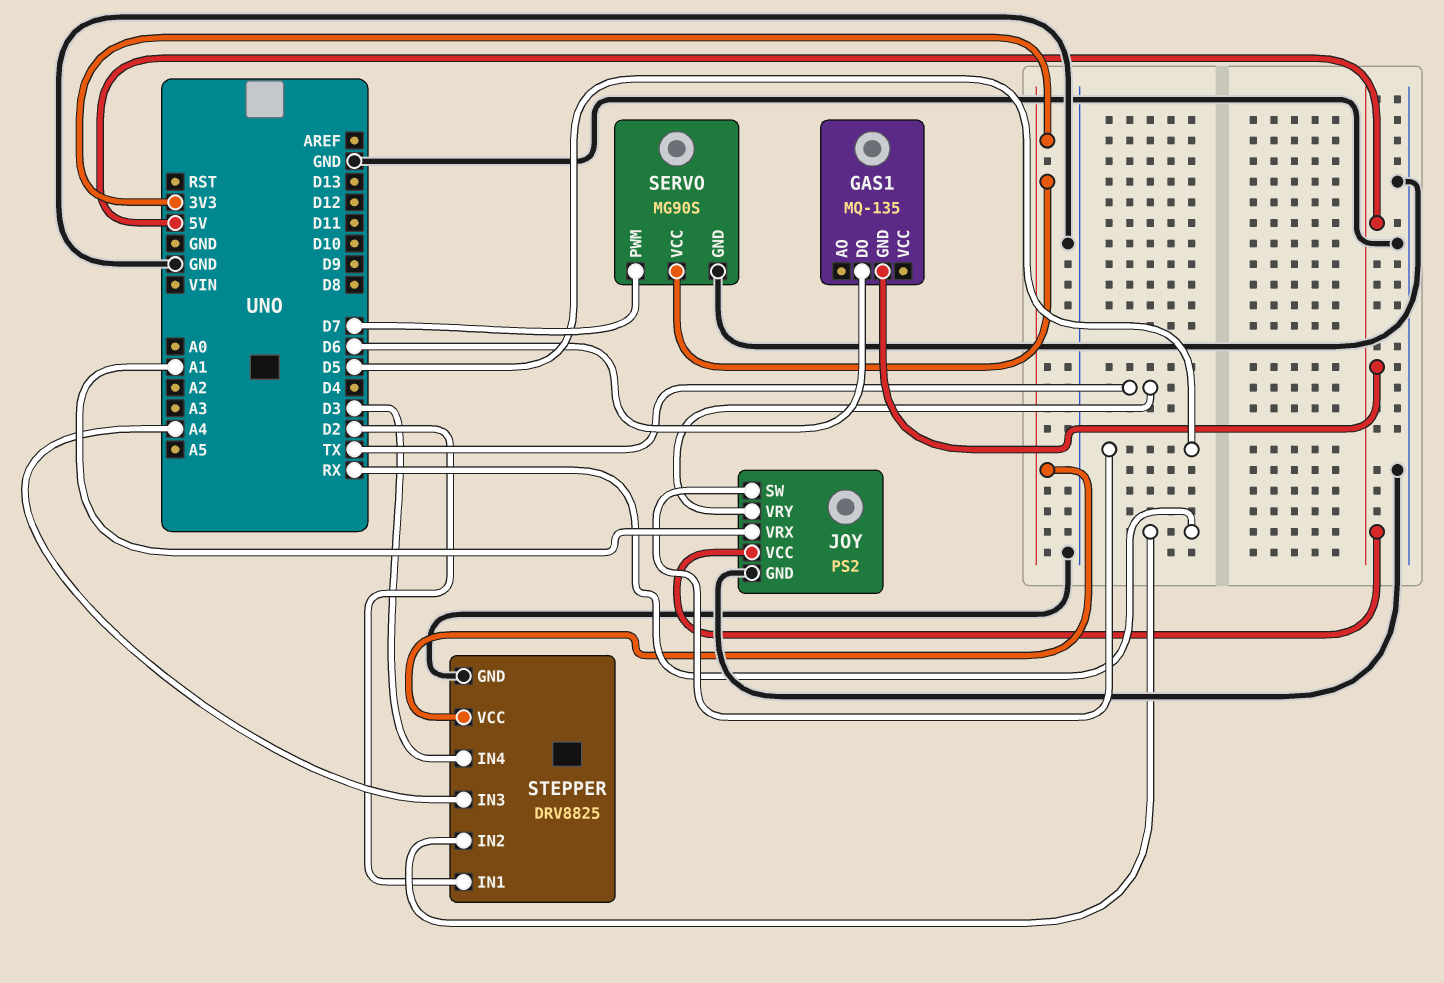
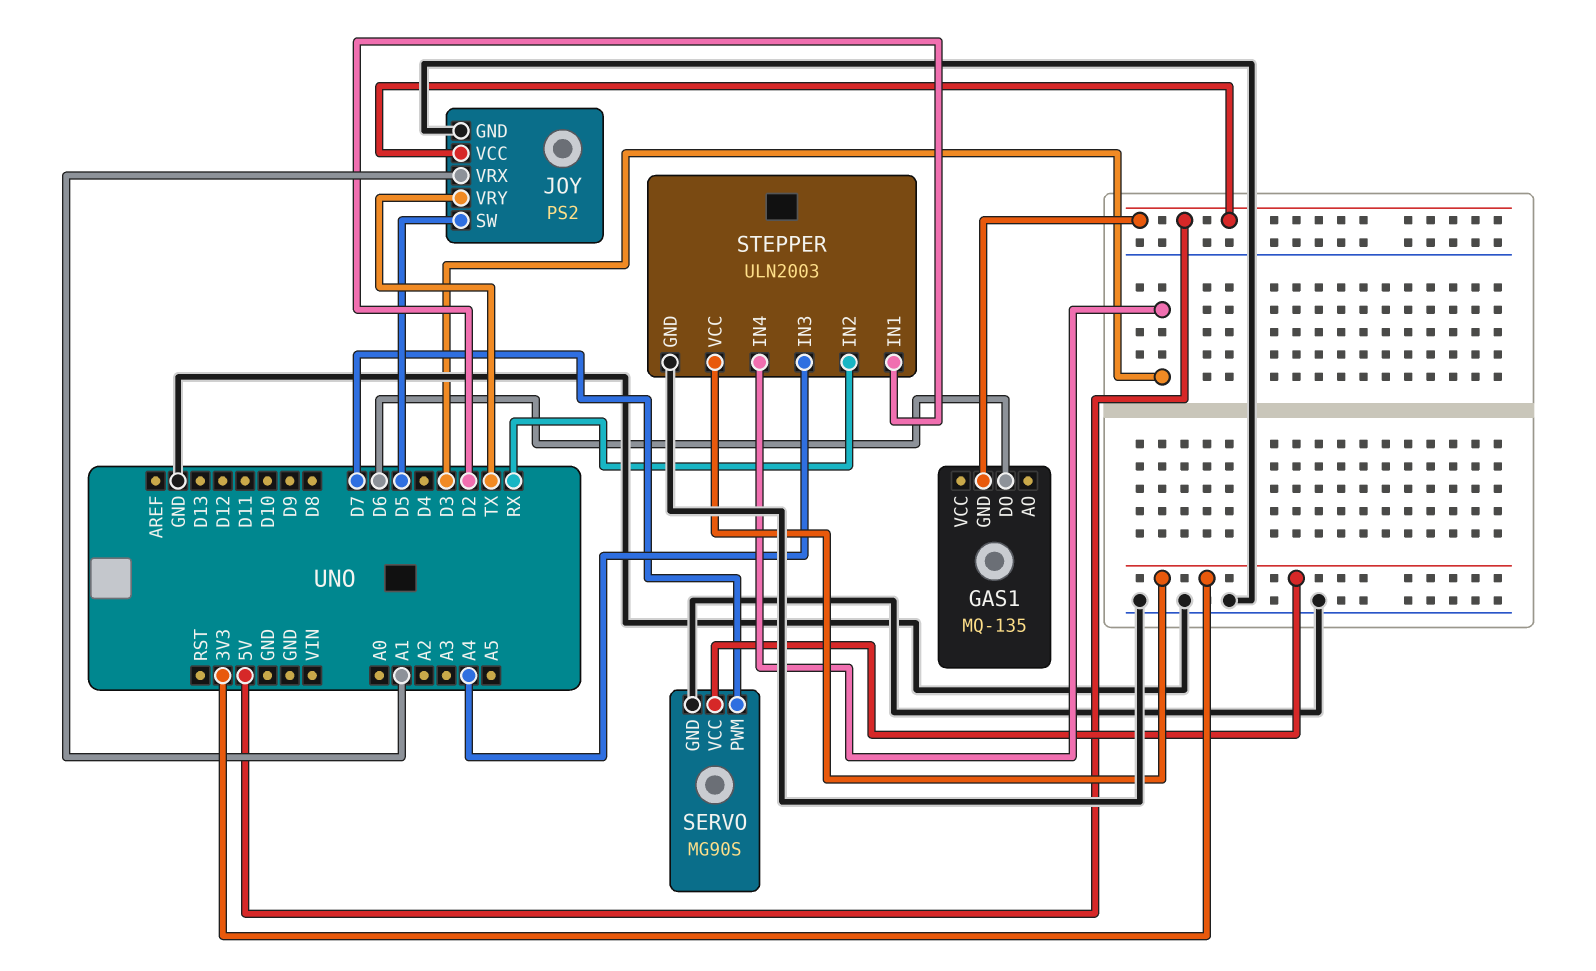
STEPPER: DRV8825 -> ULN2003

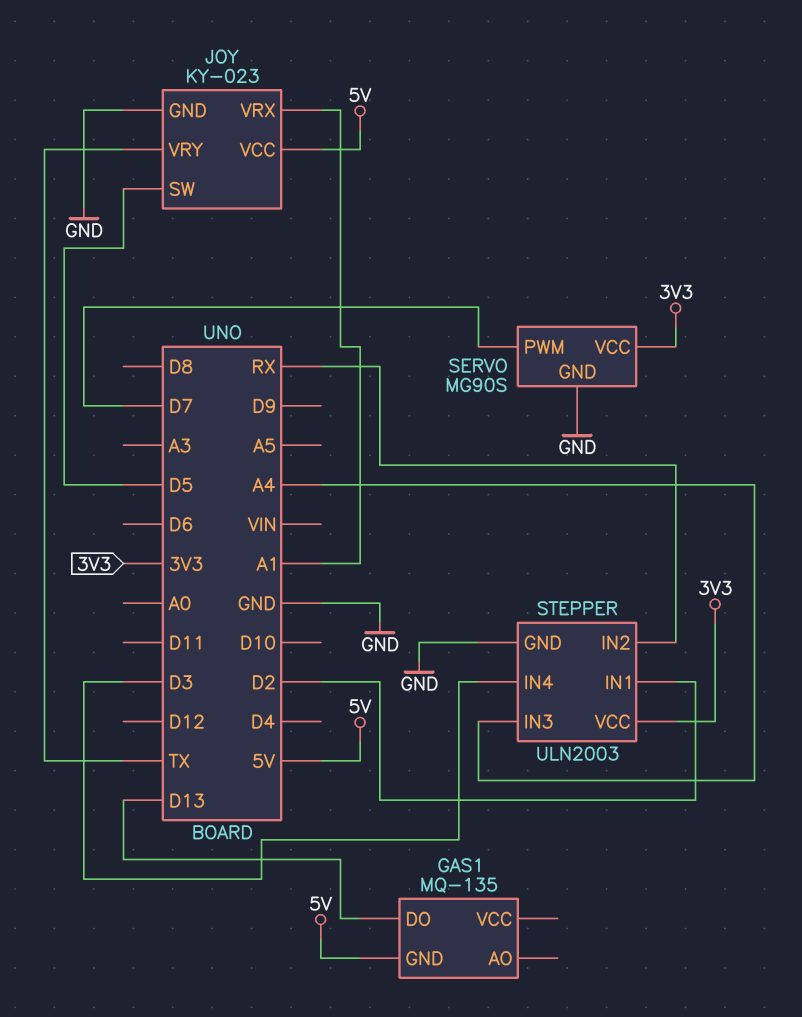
GAS1 pin DO: D6 -> D13
JOY: PS2 -> KY-023

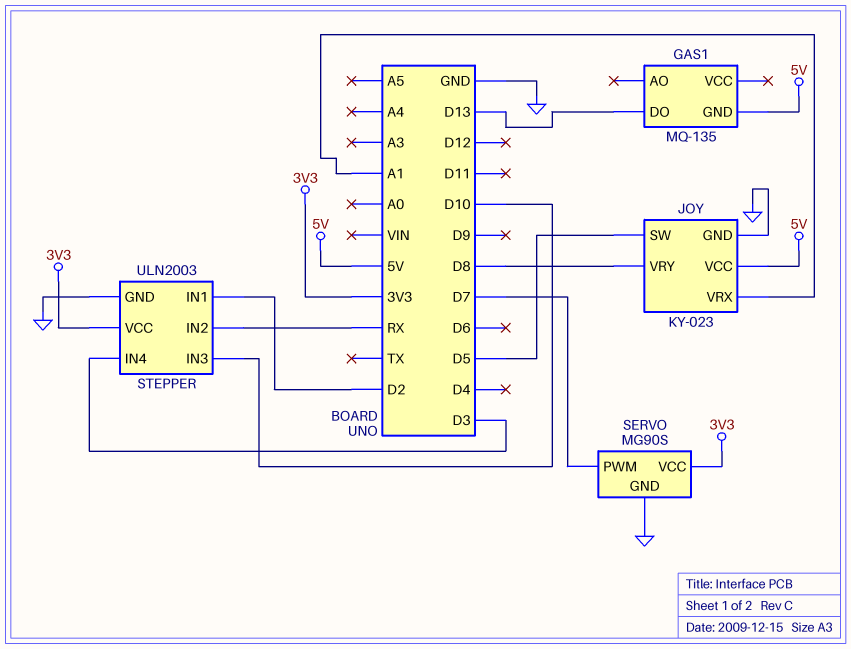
JOY pin VRY: TX -> D8
STEPPER pin IN3: A4 -> D10

